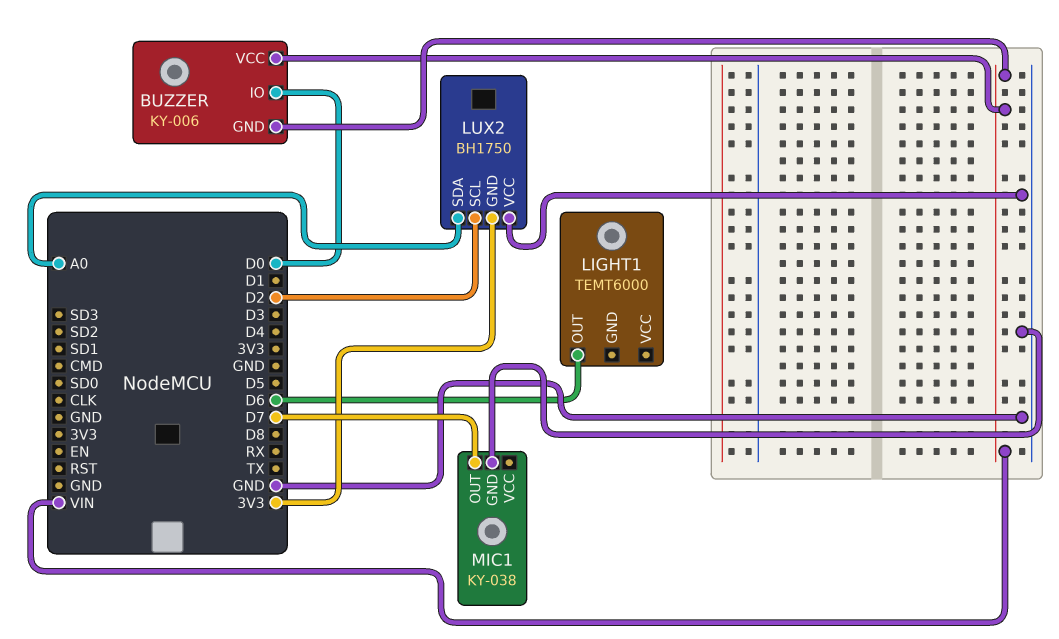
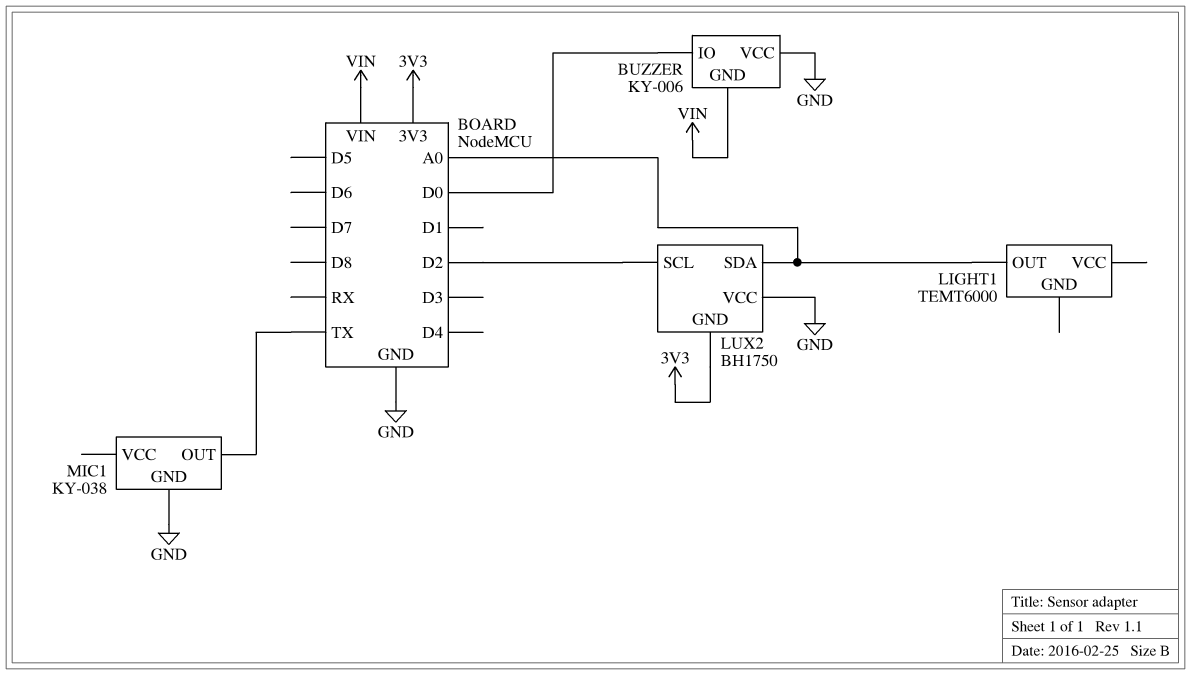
BUZZER pin VCC: VIN -> GND
LIGHT1 pin OUT: D6 -> A0
MIC1 pin OUT: D7 -> TX

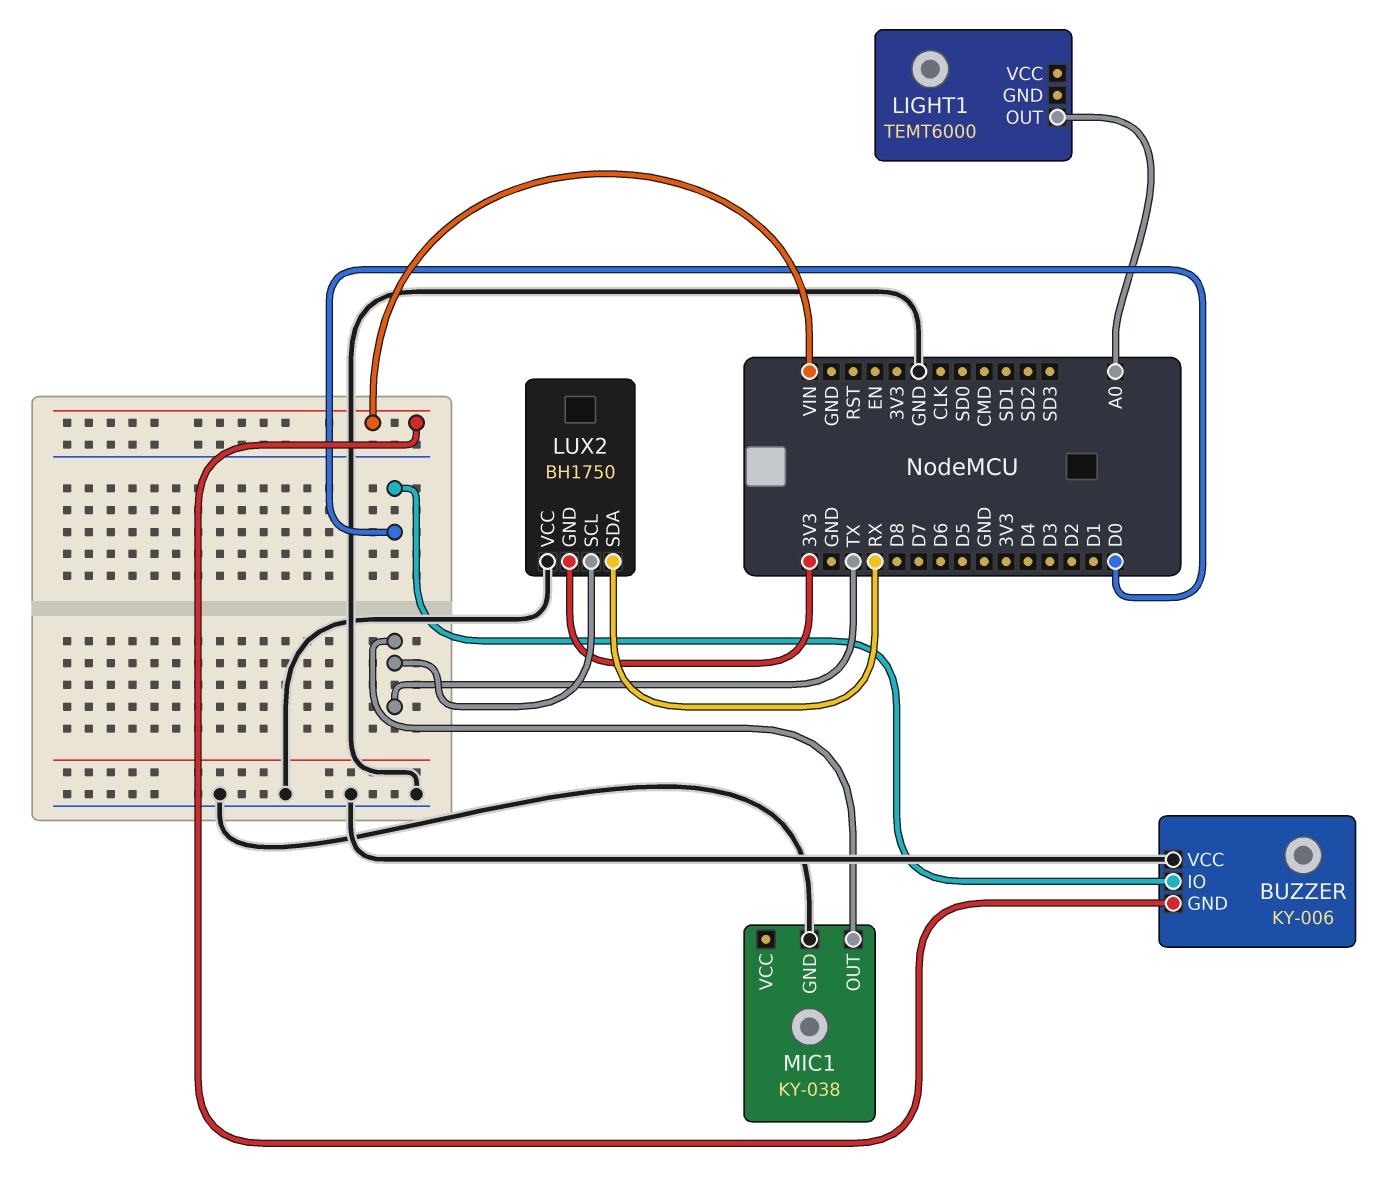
LUX2 pin SCL: D2 -> TX
LUX2 pin SDA: A0 -> RX

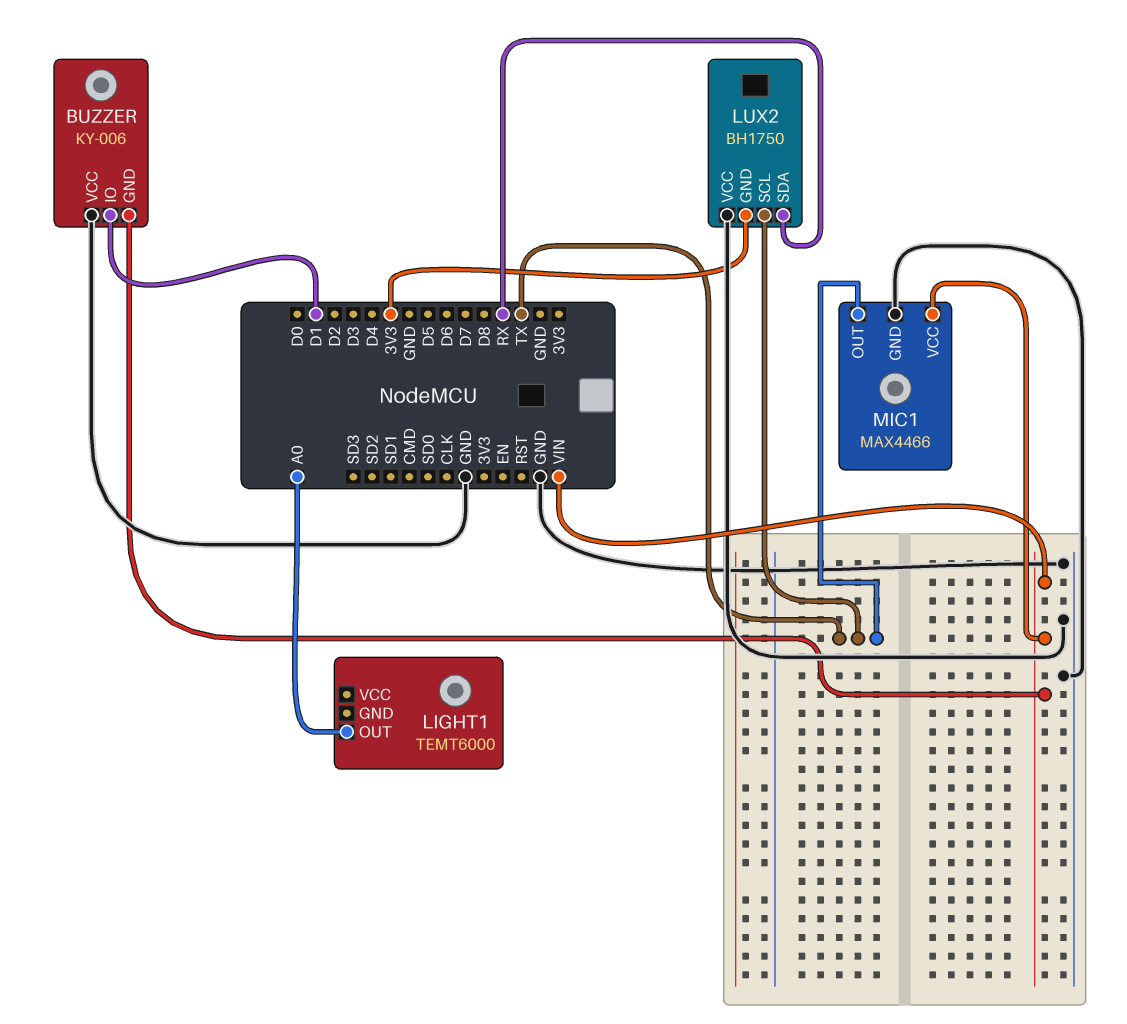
BUZZER pin IO: D0 -> D1
MIC1: KY-038 -> MAX4466
MIC1 pin VCC: none -> VIN

